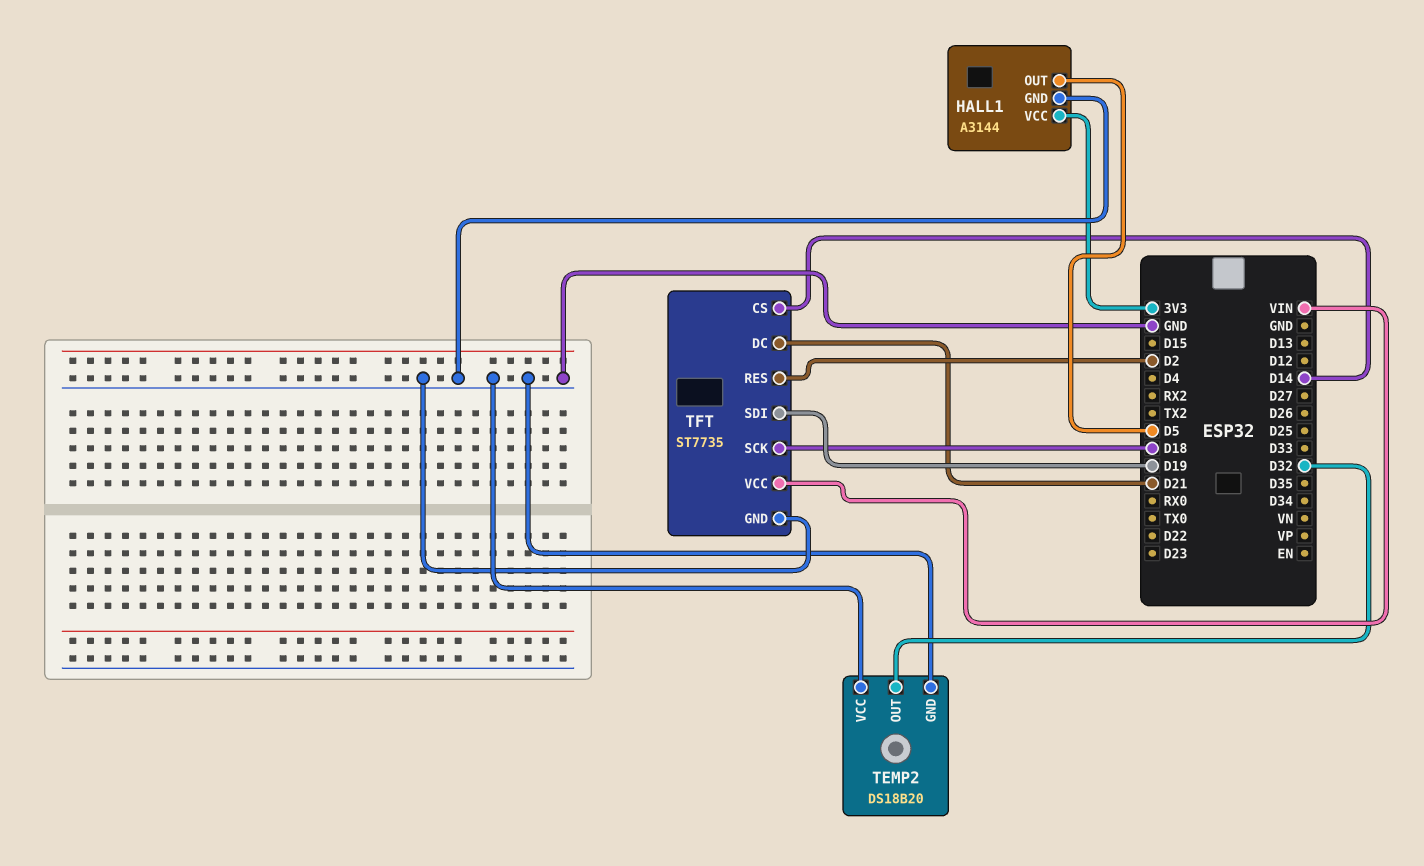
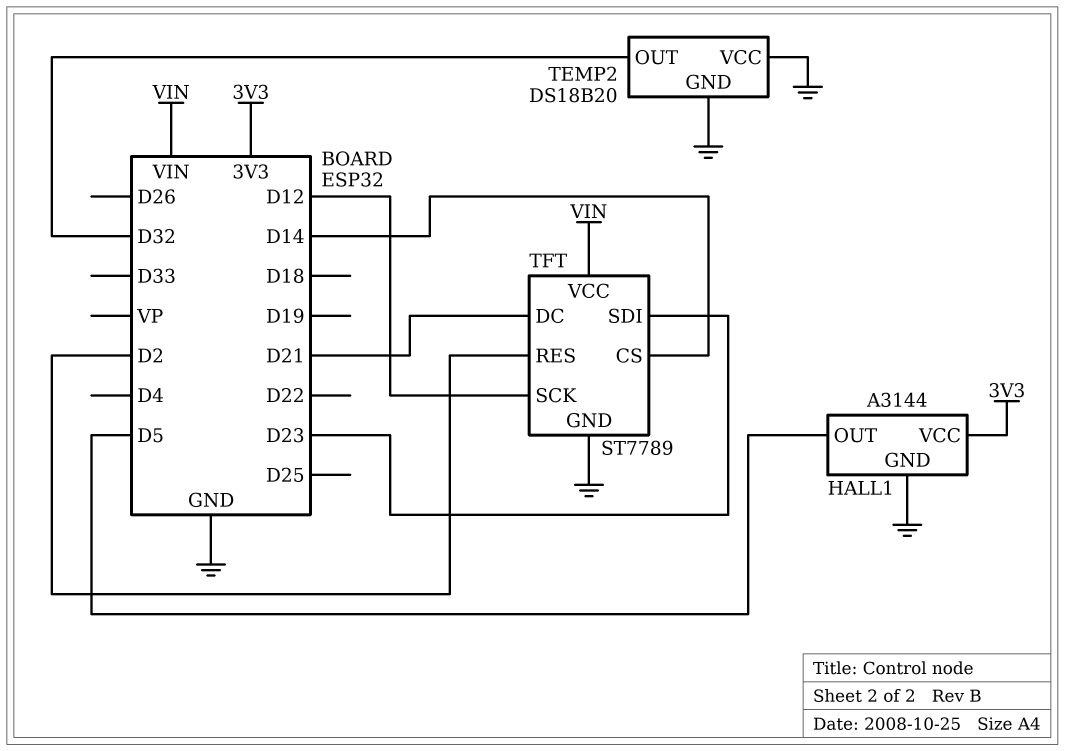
TFT: ST7735 -> ST7789
TFT pin SCK: D18 -> D12
TFT pin SDI: D19 -> D23

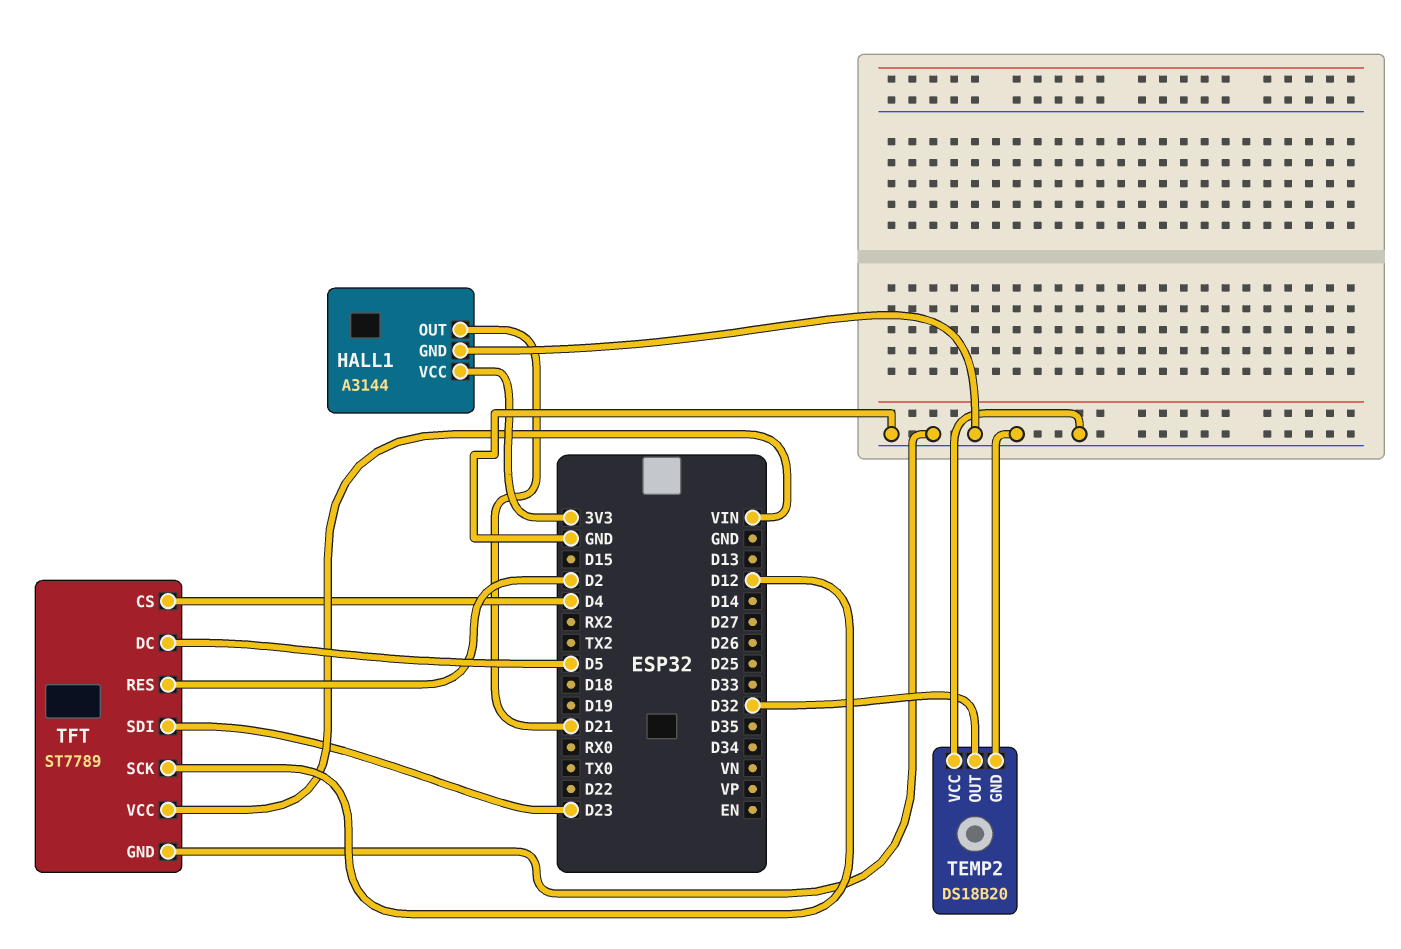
HALL1 pin OUT: D5 -> D21
TFT pin CS: D14 -> D4
TFT pin DC: D21 -> D5

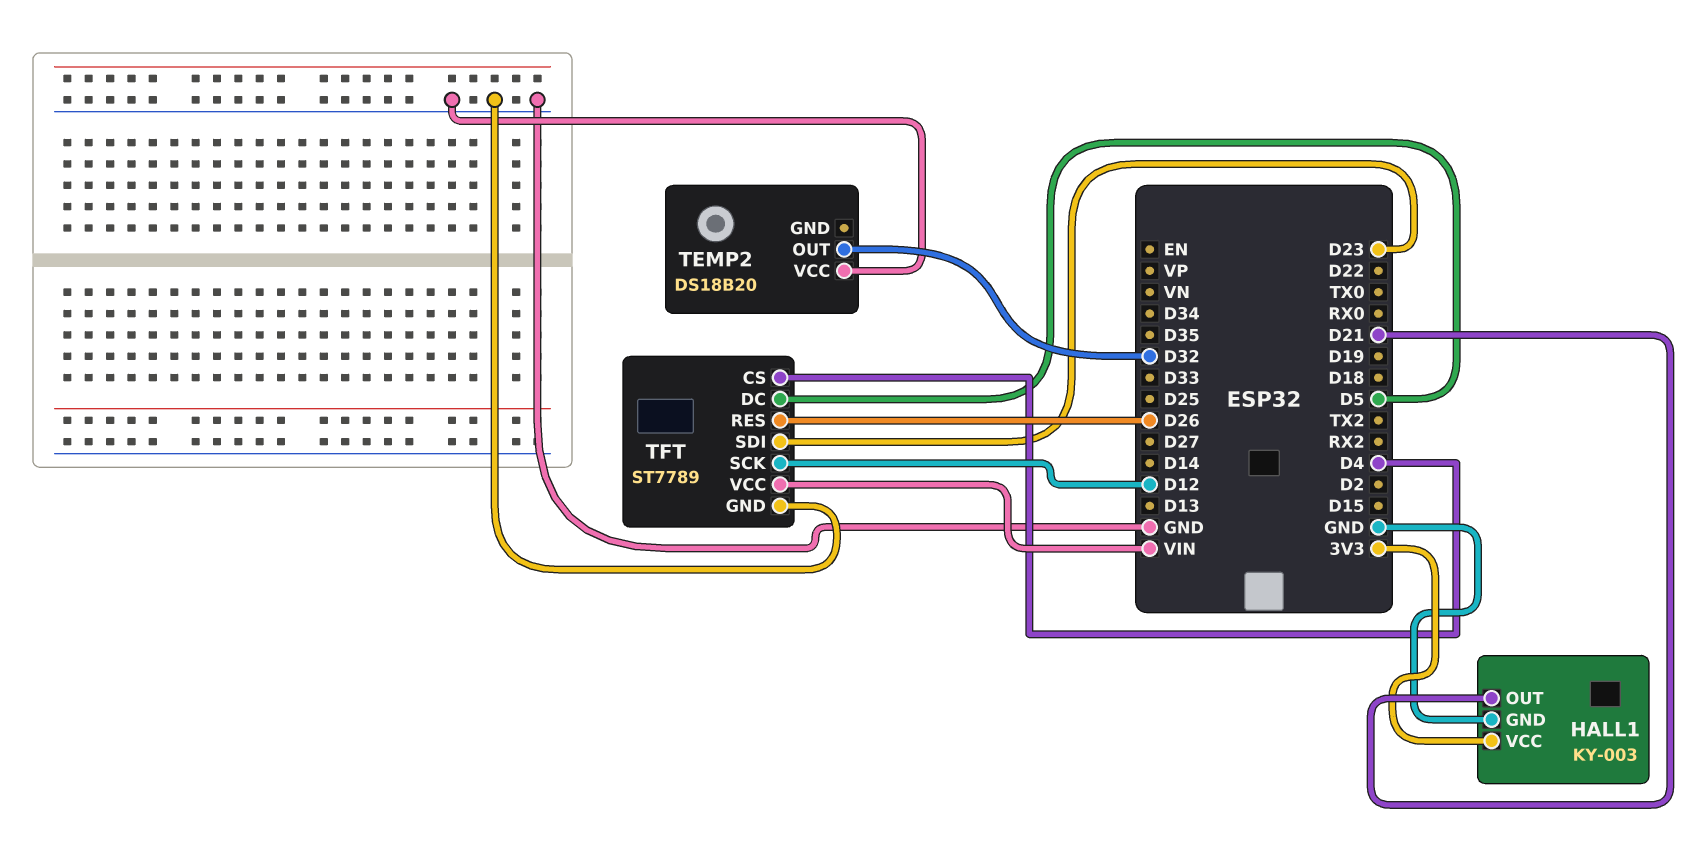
HALL1: A3144 -> KY-003
TEMP2 pin GND: GND -> none
TFT pin RES: D2 -> D26

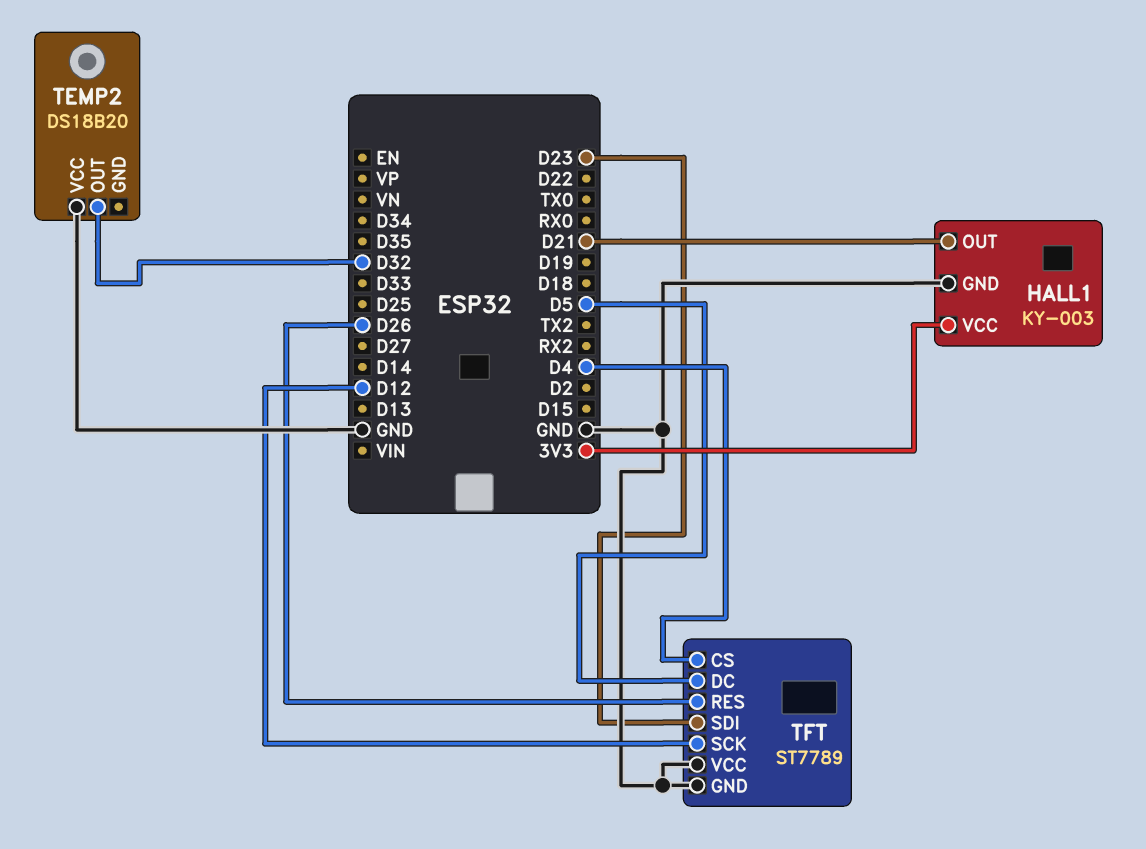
TFT pin VCC: VIN -> GND

